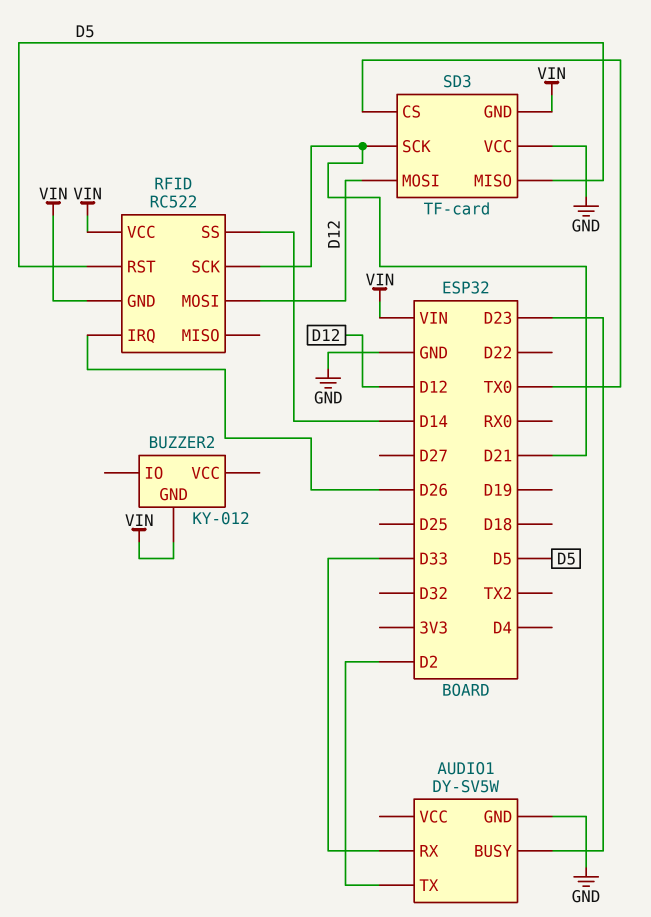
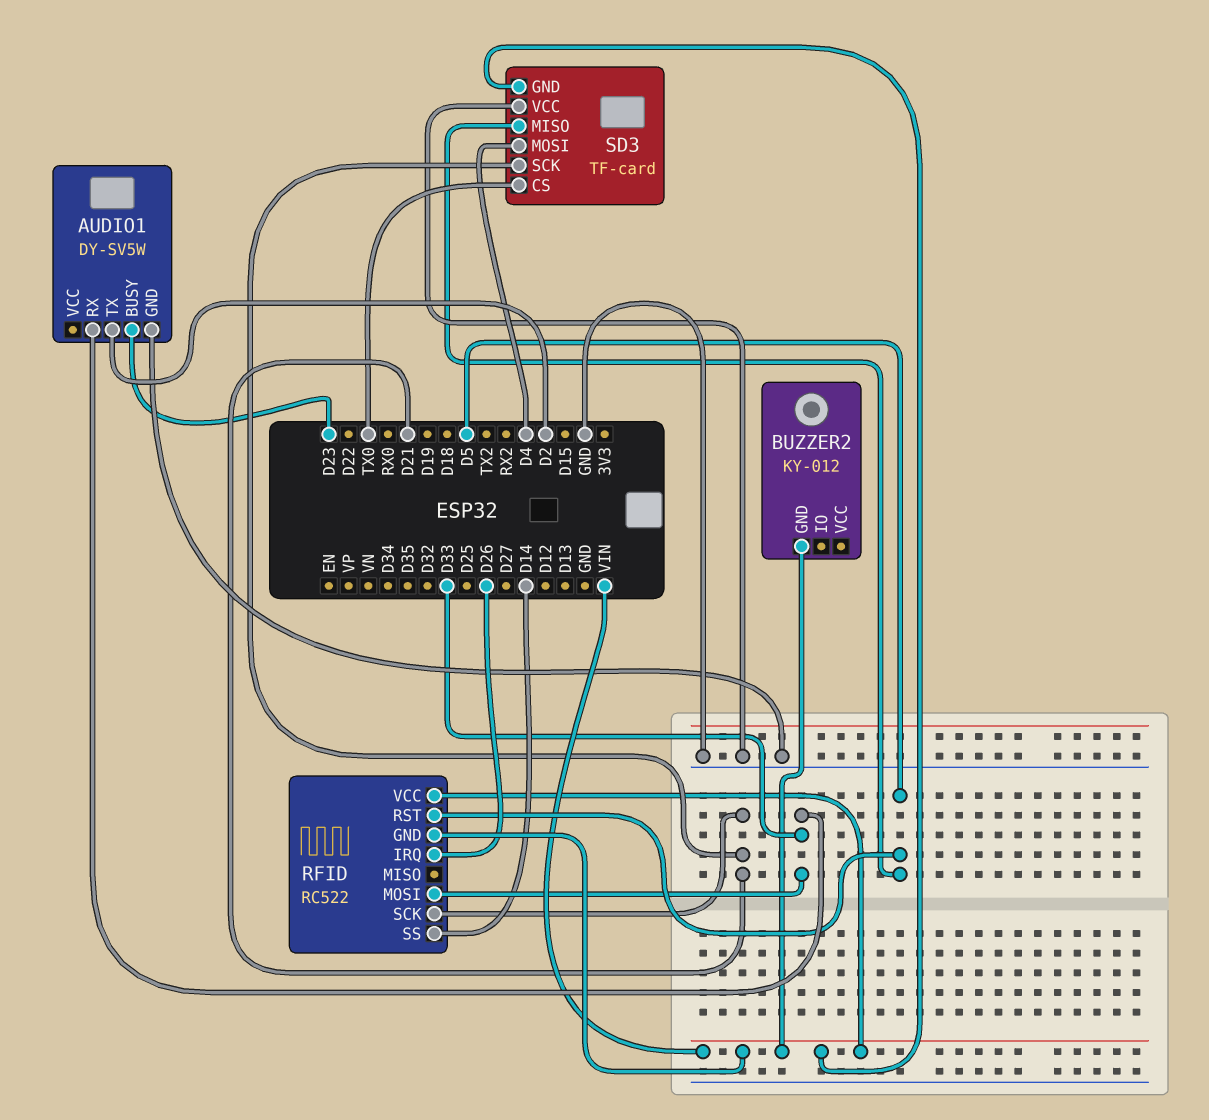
RFID pin MOSI: D12 -> D33
SD3 pin MOSI: D12 -> D4

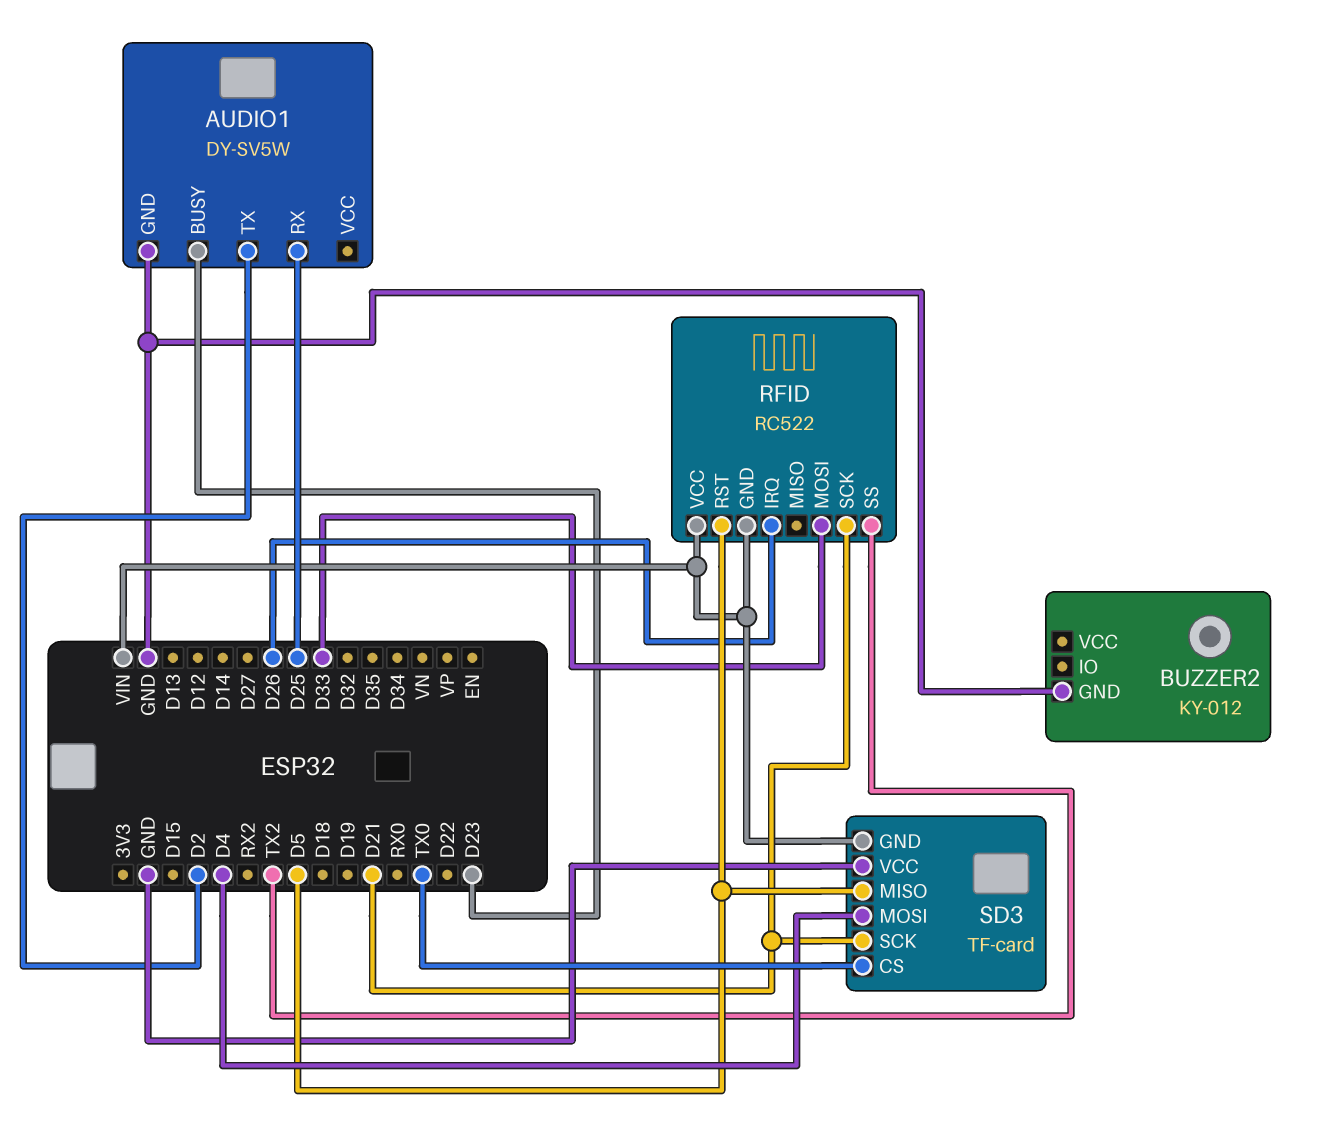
AUDIO1 pin RX: D33 -> D25
BUZZER2 pin GND: VIN -> GND
RFID pin SS: D14 -> TX2

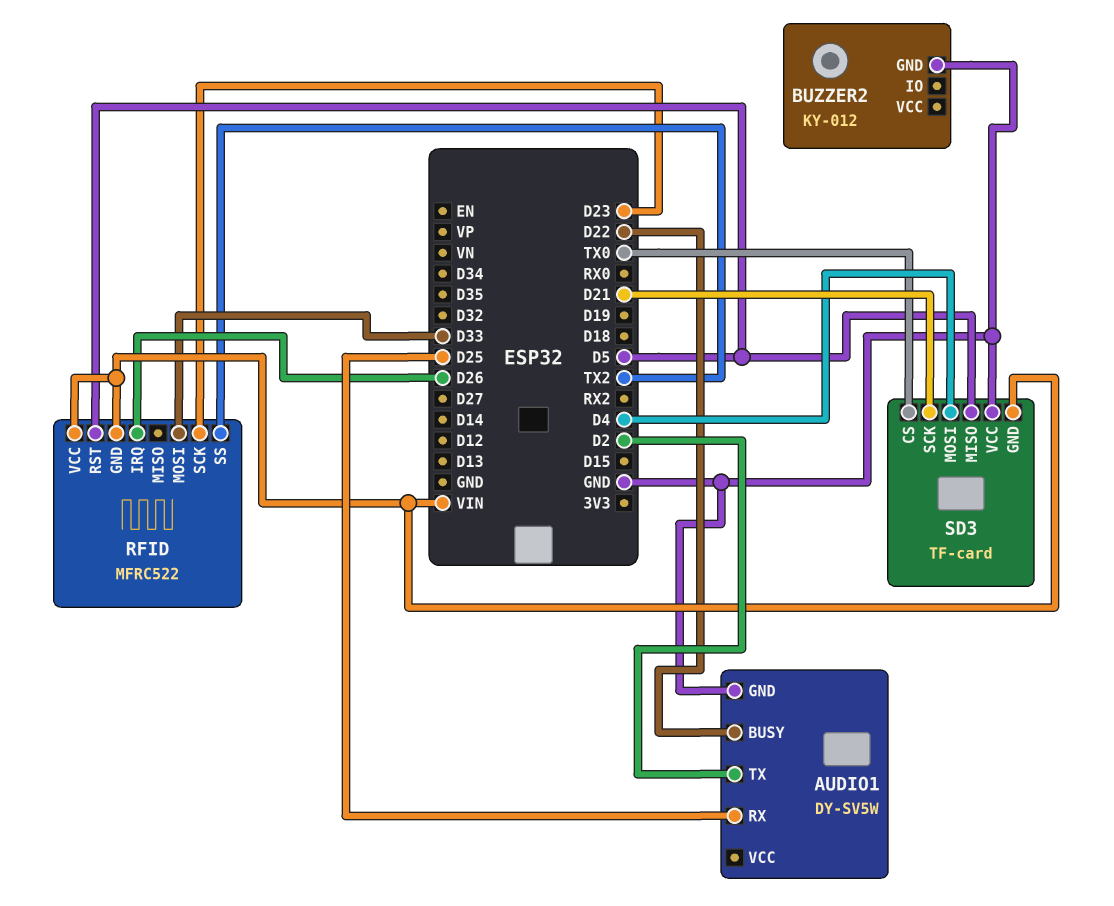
AUDIO1 pin BUSY: D23 -> D22
RFID: RC522 -> MFRC522
RFID pin SCK: D21 -> D23

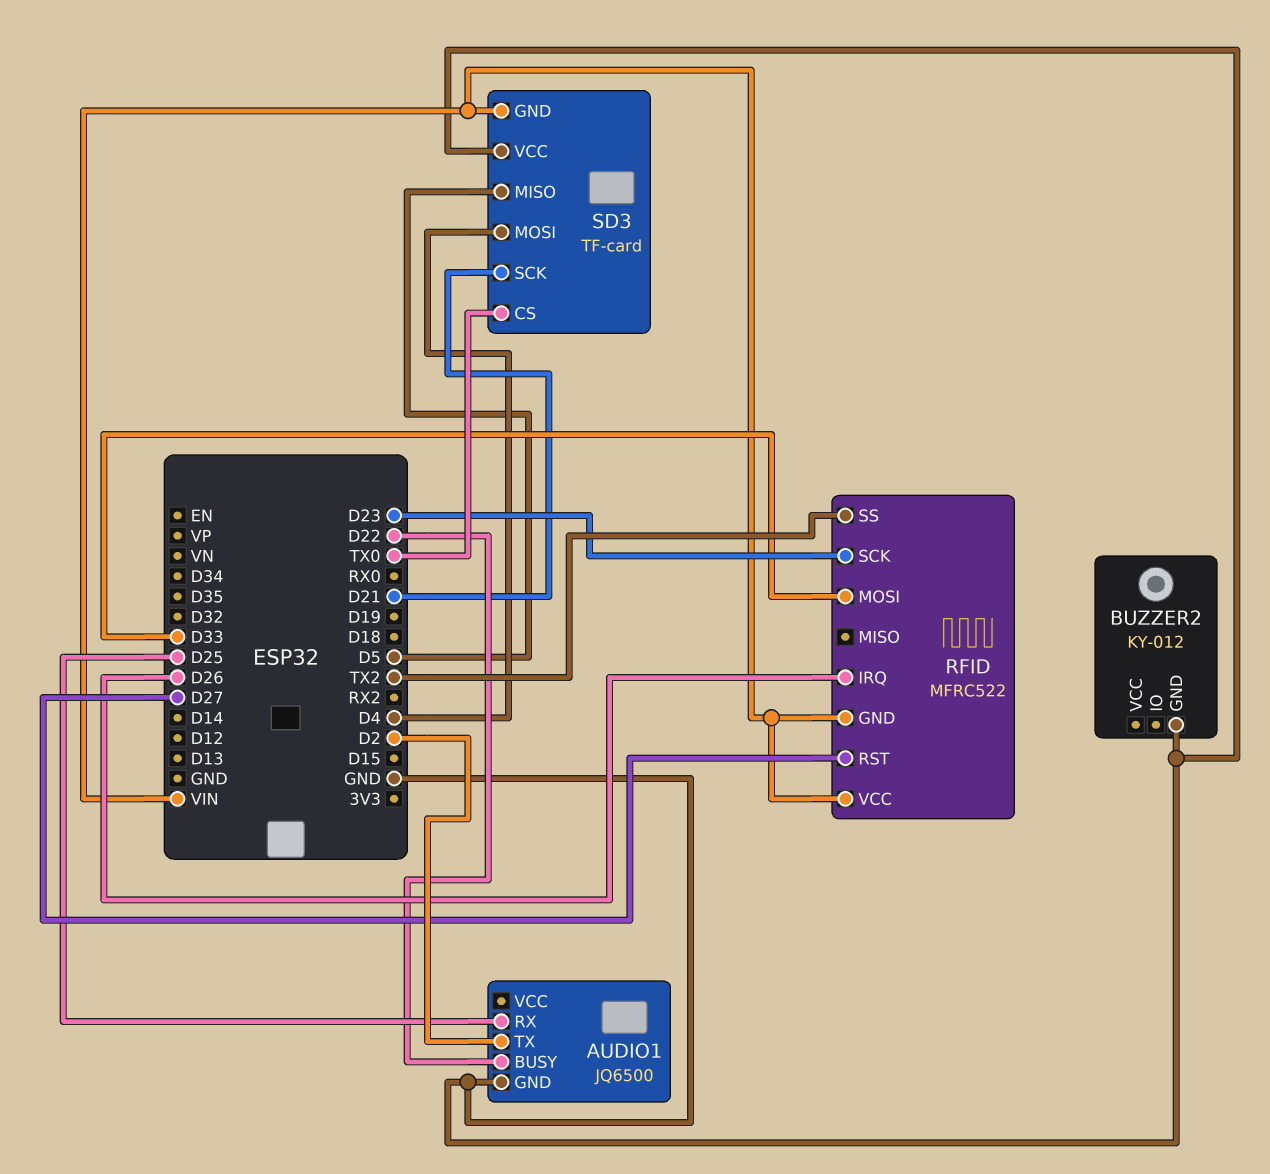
AUDIO1: DY-SV5W -> JQ6500
RFID pin RST: D5 -> D27

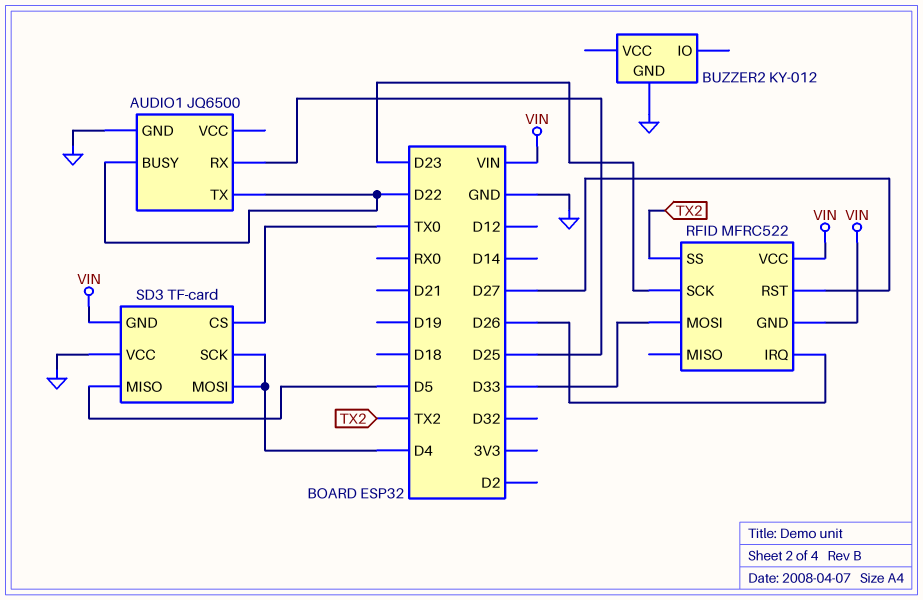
AUDIO1 pin TX: D2 -> D22
SD3 pin SCK: D21 -> D4

